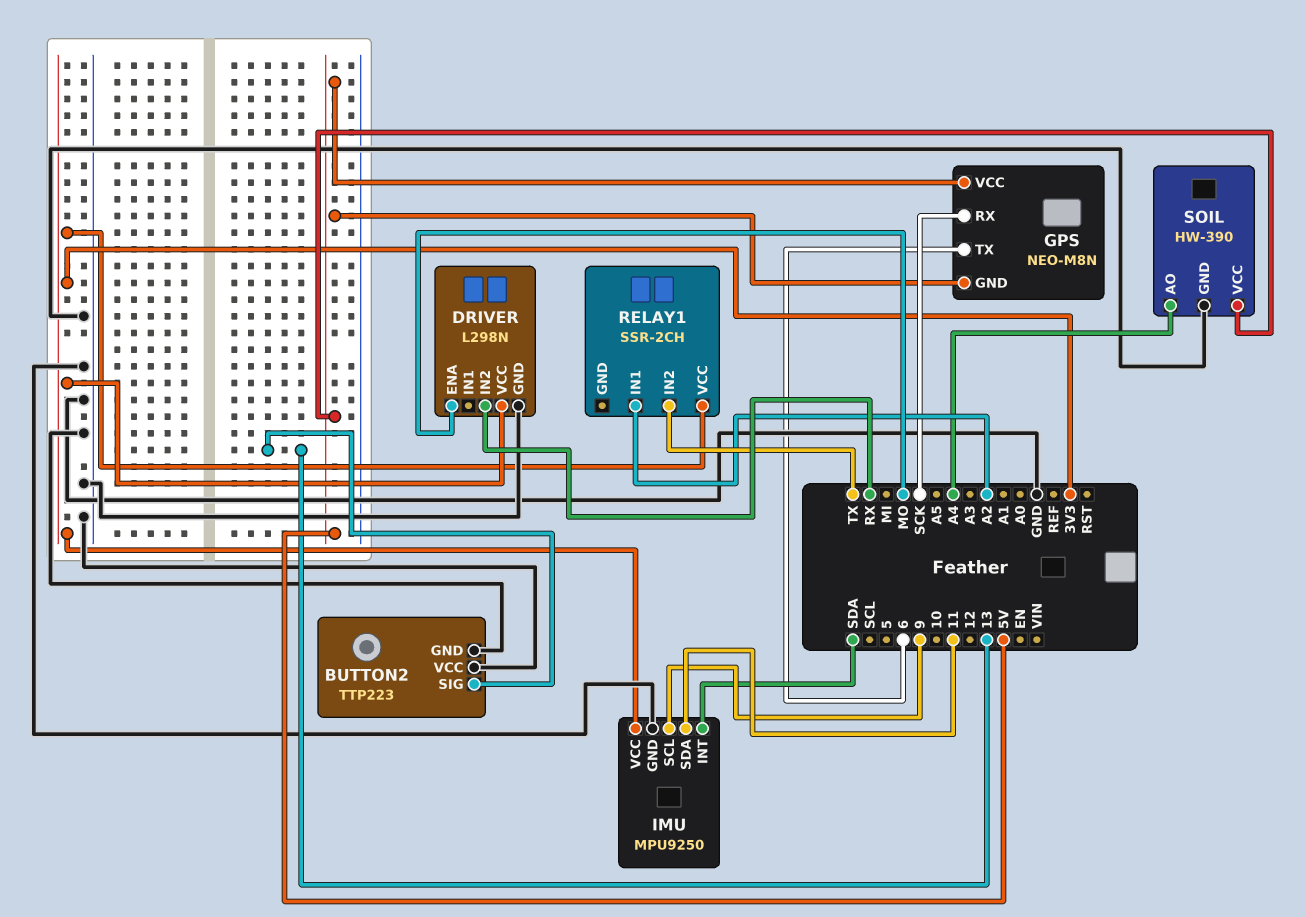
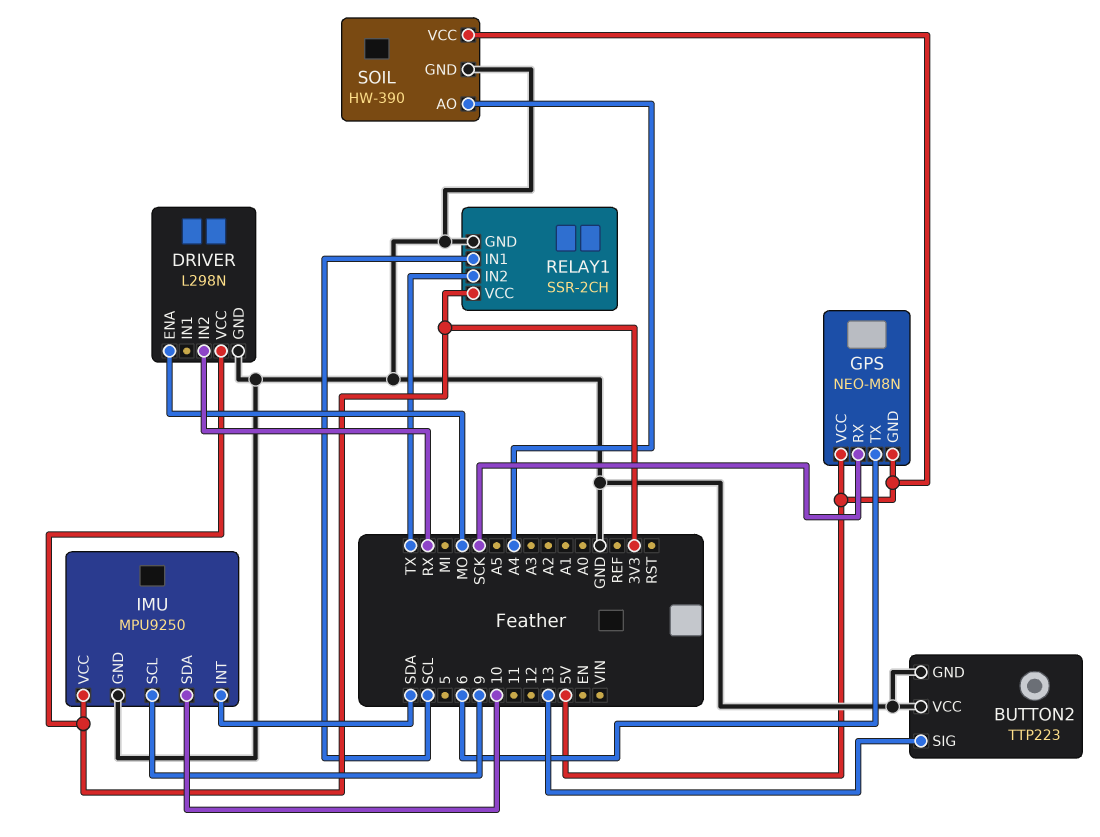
IMU pin SDA: 11 -> 10
RELAY1 pin GND: none -> GND
RELAY1 pin IN1: A2 -> SCL

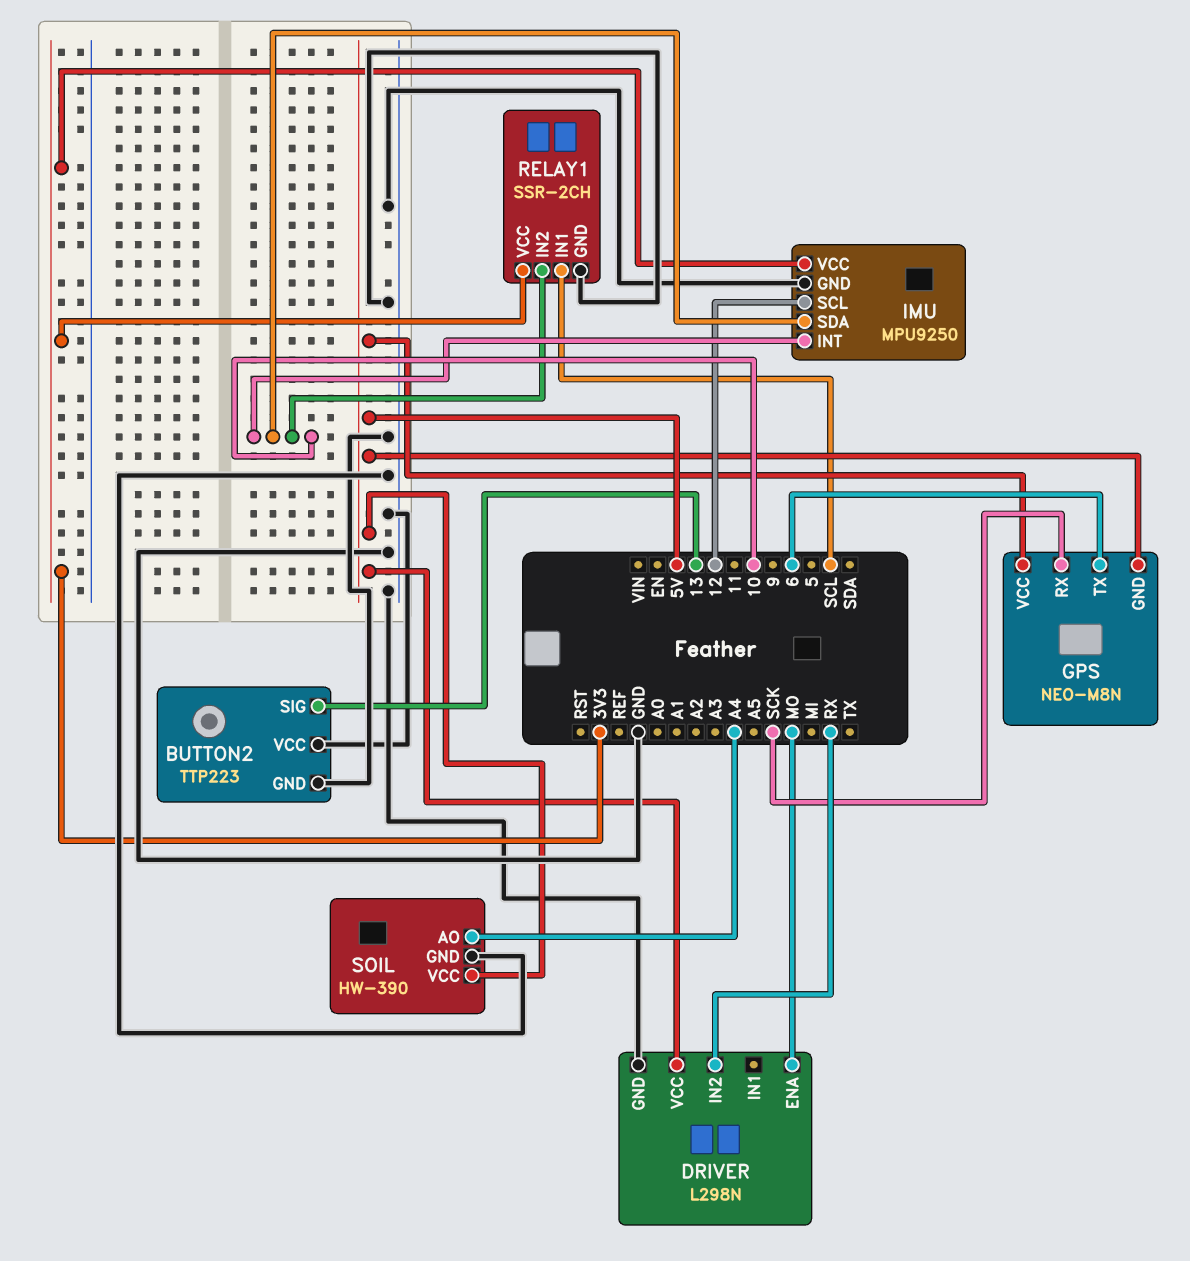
DRIVER pin VCC: 3V3 -> 5V
IMU pin INT: SDA -> 10
IMU pin SCL: 9 -> 12
RELAY1 pin IN2: TX -> 10

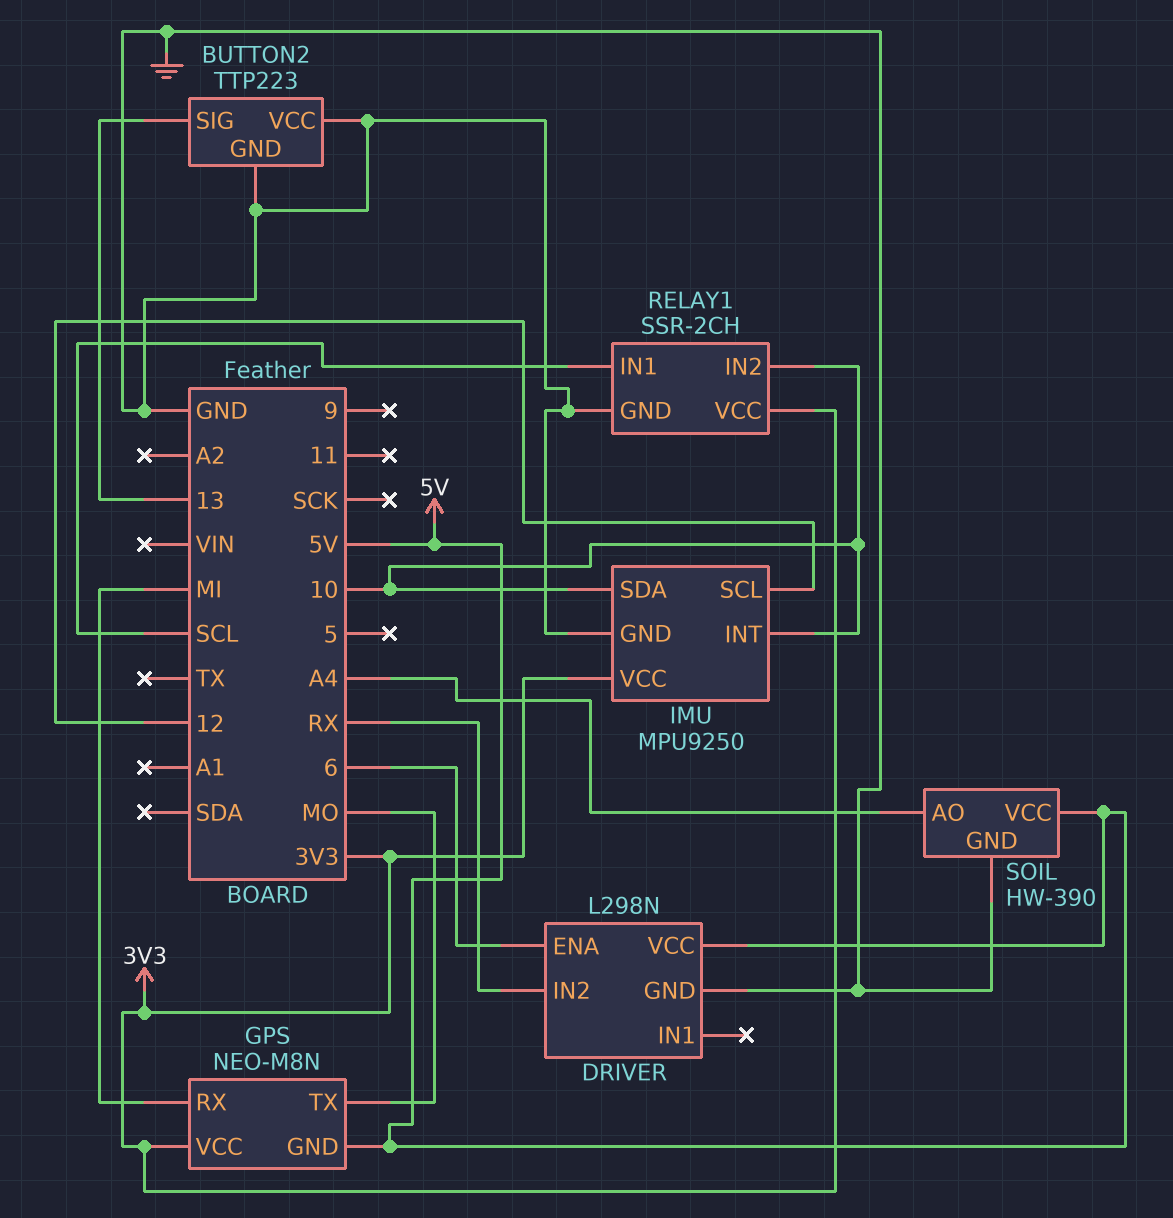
DRIVER pin ENA: MO -> 6
GPS pin RX: SCK -> MI
GPS pin TX: 6 -> MO
GPS pin VCC: 5V -> 3V3

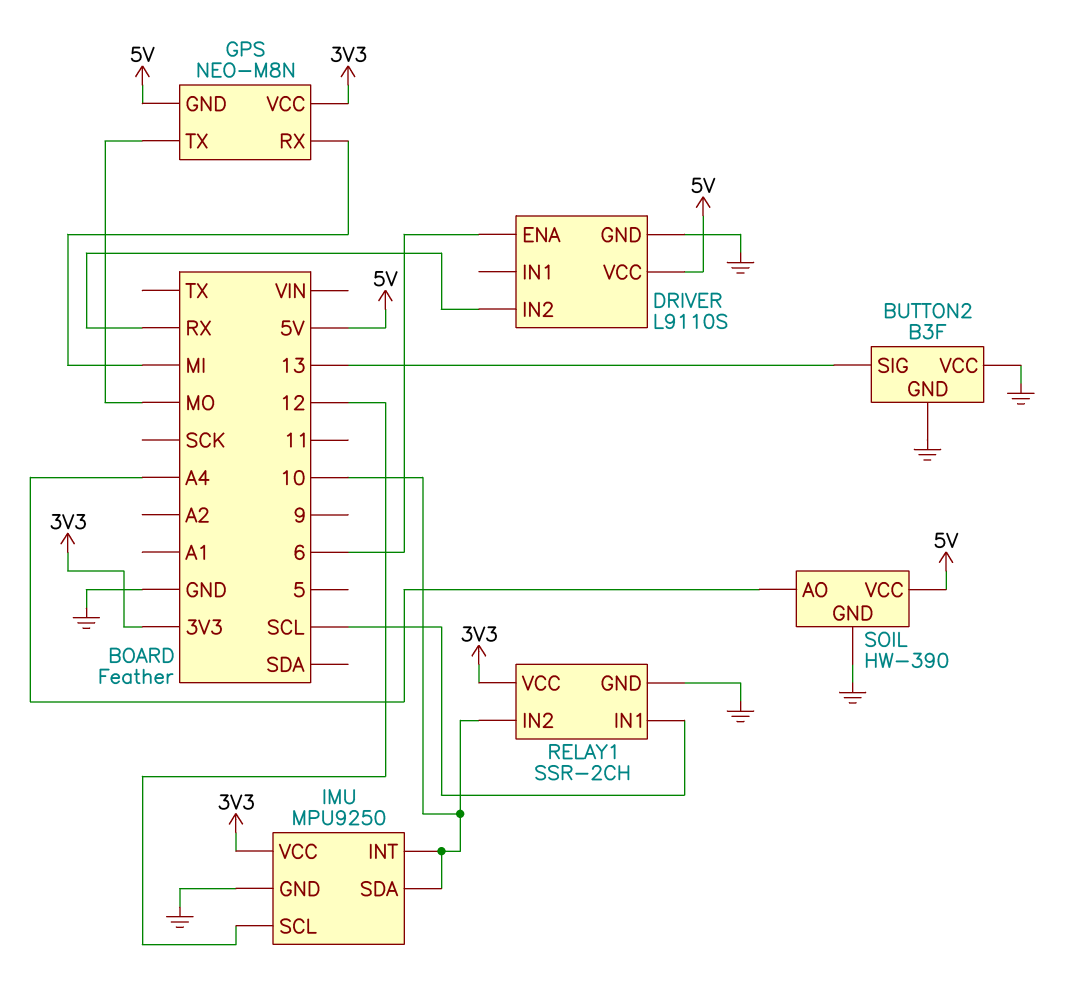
BUTTON2: TTP223 -> B3F
DRIVER: L298N -> L9110S

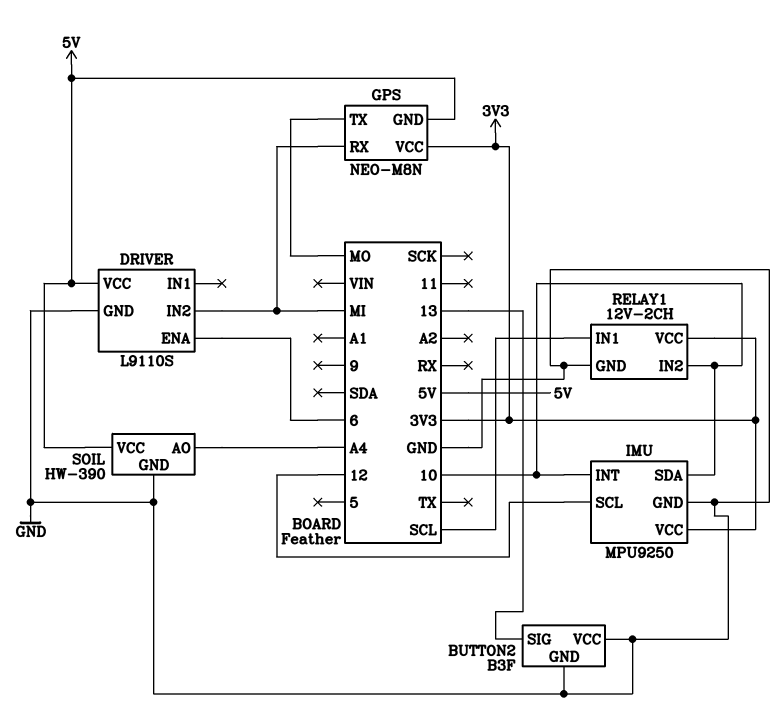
DRIVER pin IN2: RX -> MI
RELAY1: SSR-2CH -> 12V-2CH

